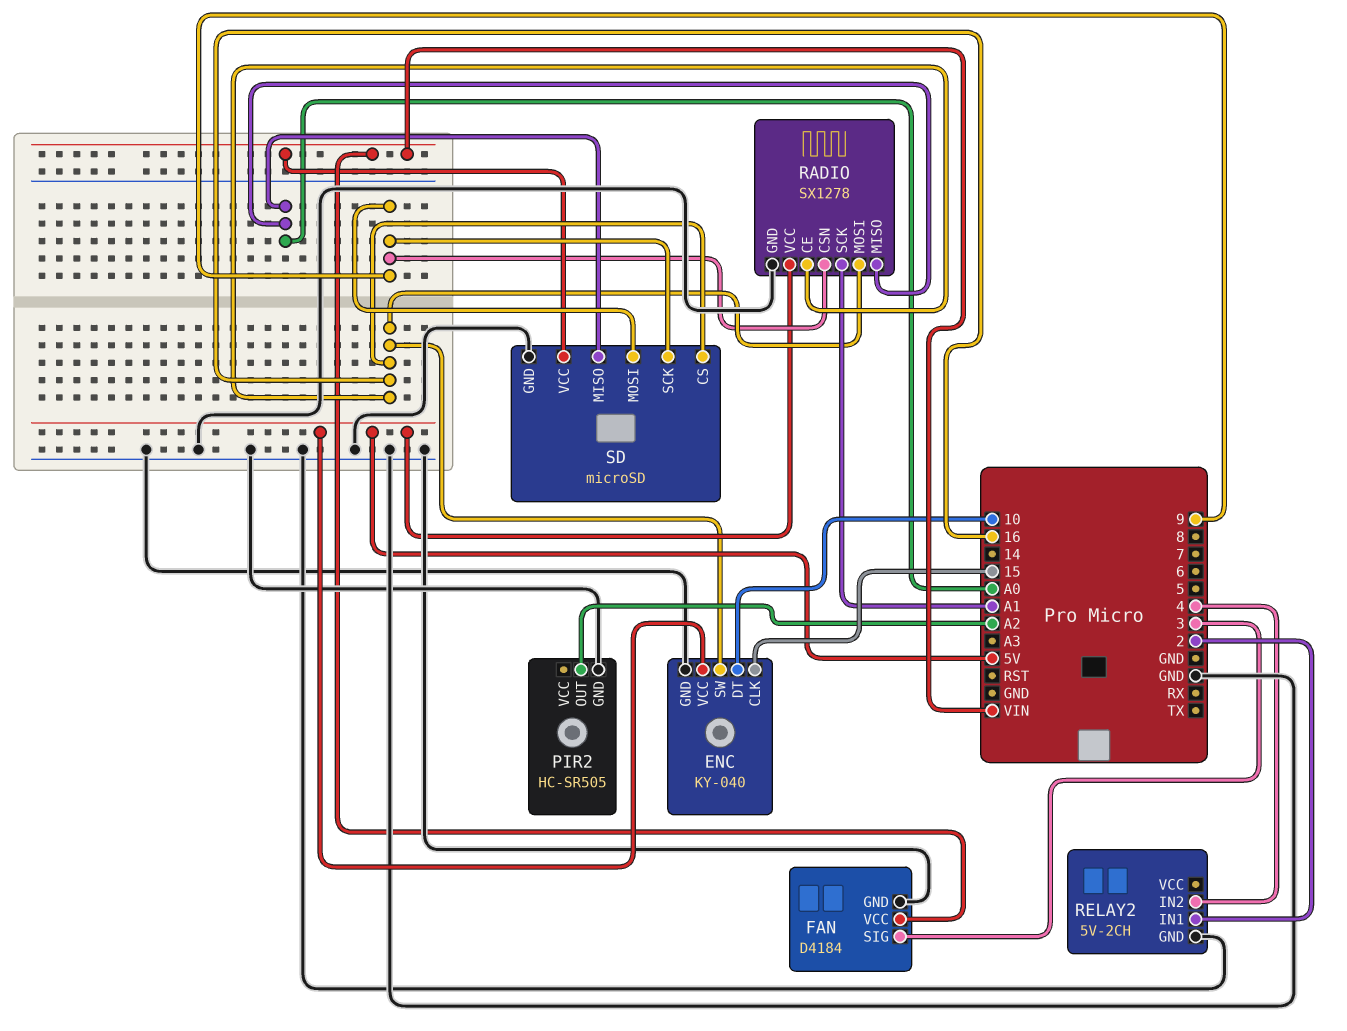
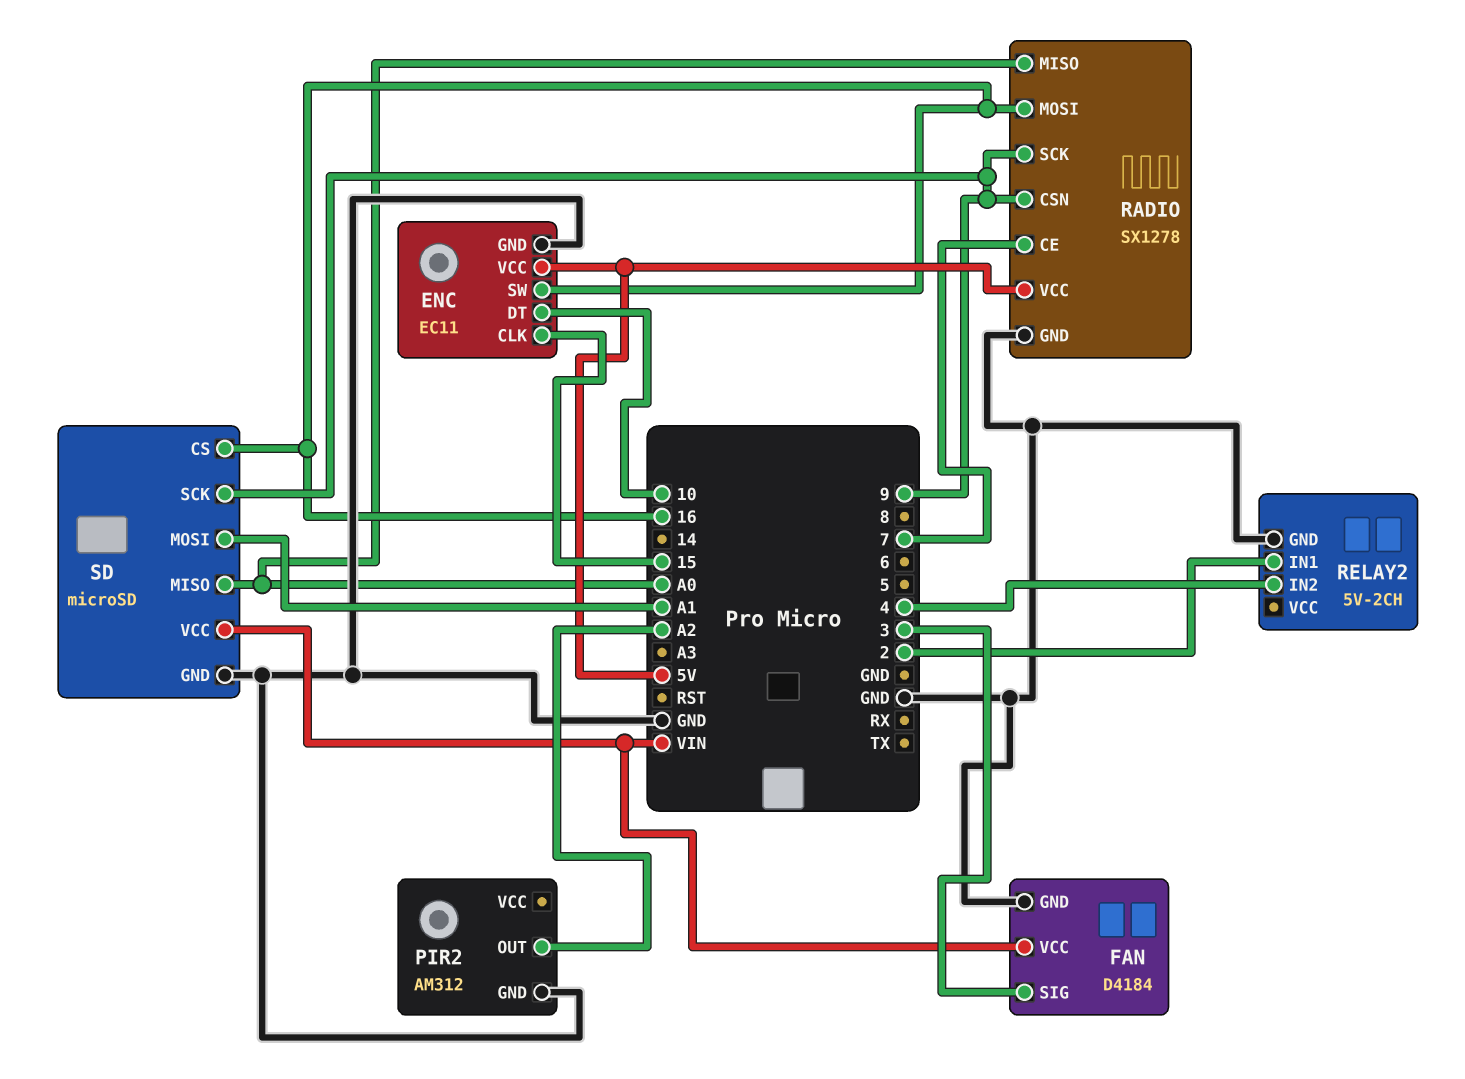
ENC: KY-040 -> EC11
PIR2: HC-SR505 -> AM312
RADIO pin CE: 16 -> 7
RADIO pin SCK: A1 -> 9
SD pin MOSI: 9 -> A1

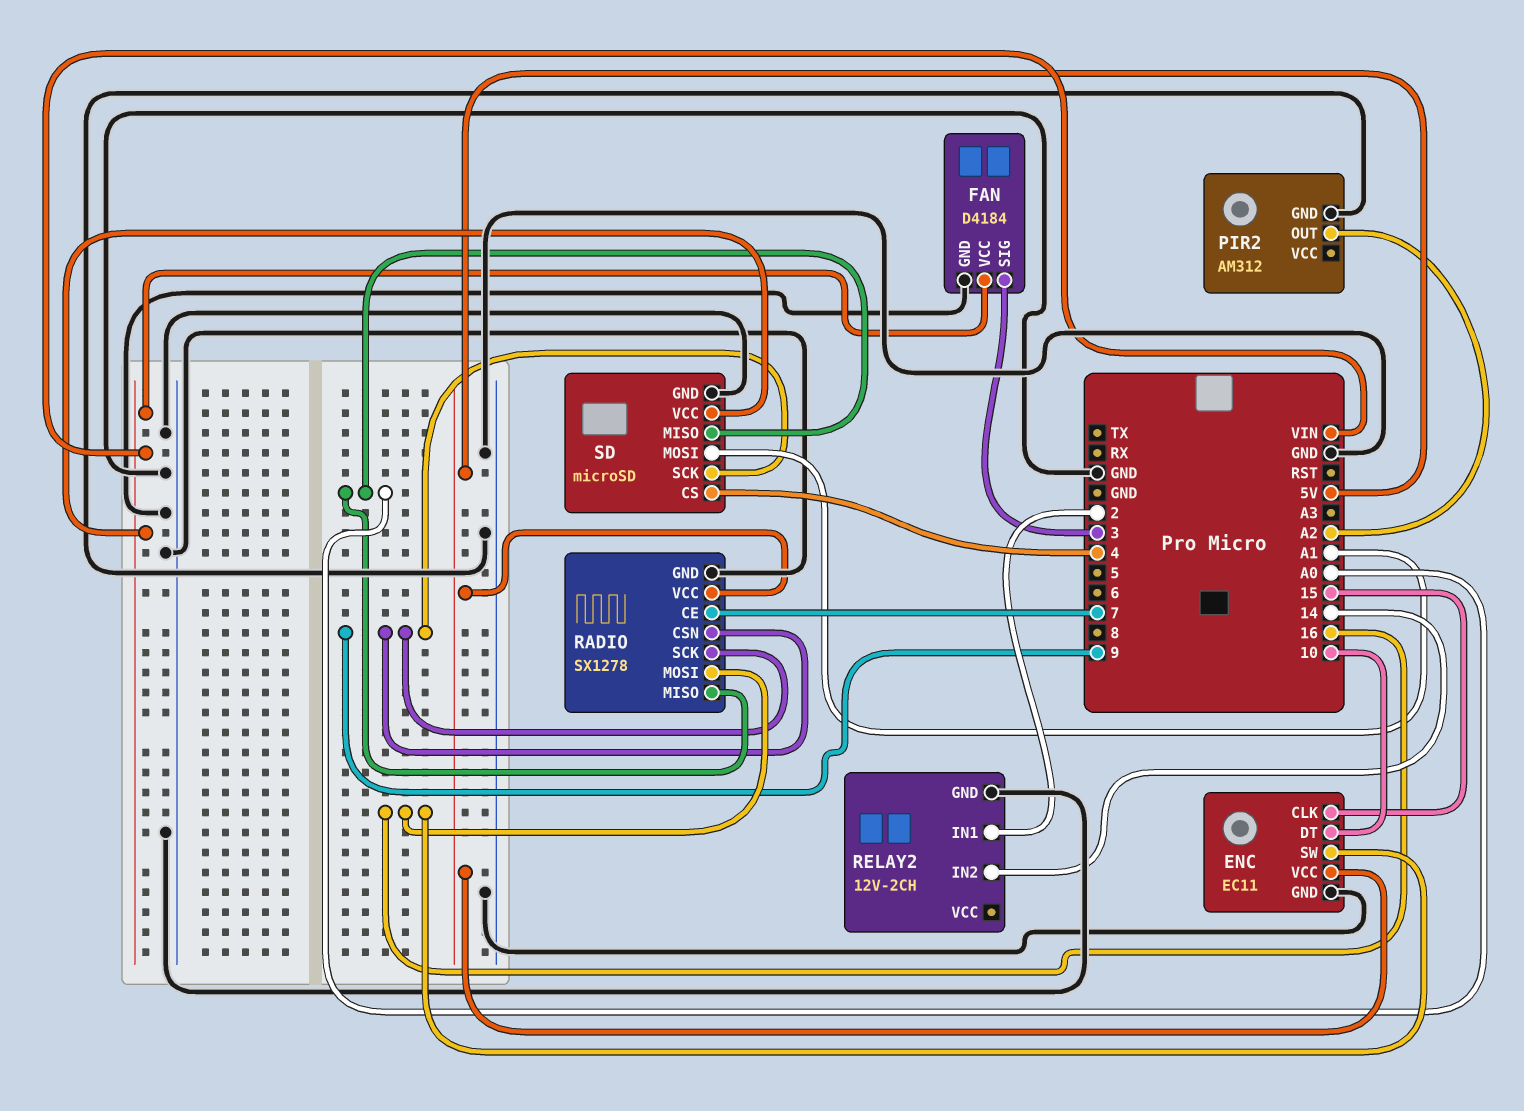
RELAY2: 5V-2CH -> 12V-2CH
RELAY2 pin IN2: 4 -> 14
SD pin CS: 16 -> 4

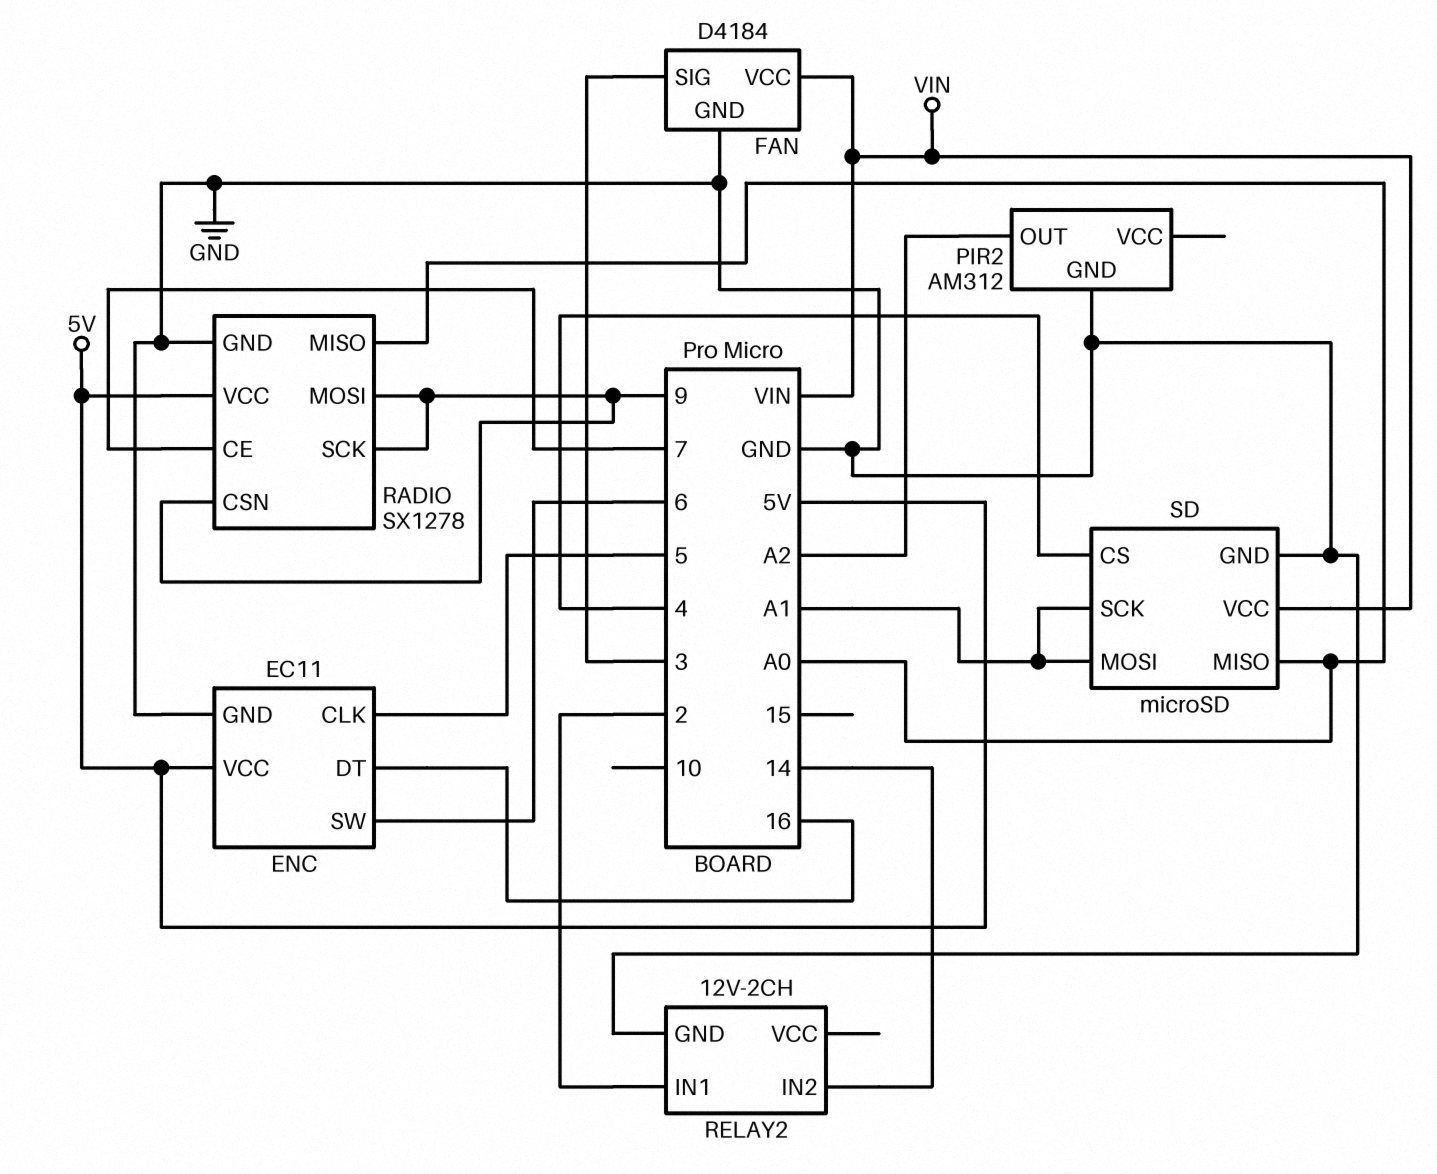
ENC pin CLK: 15 -> 5
ENC pin DT: 10 -> 16
ENC pin SW: 16 -> 6
RADIO pin MOSI: 16 -> 9
SD pin SCK: 9 -> A1

